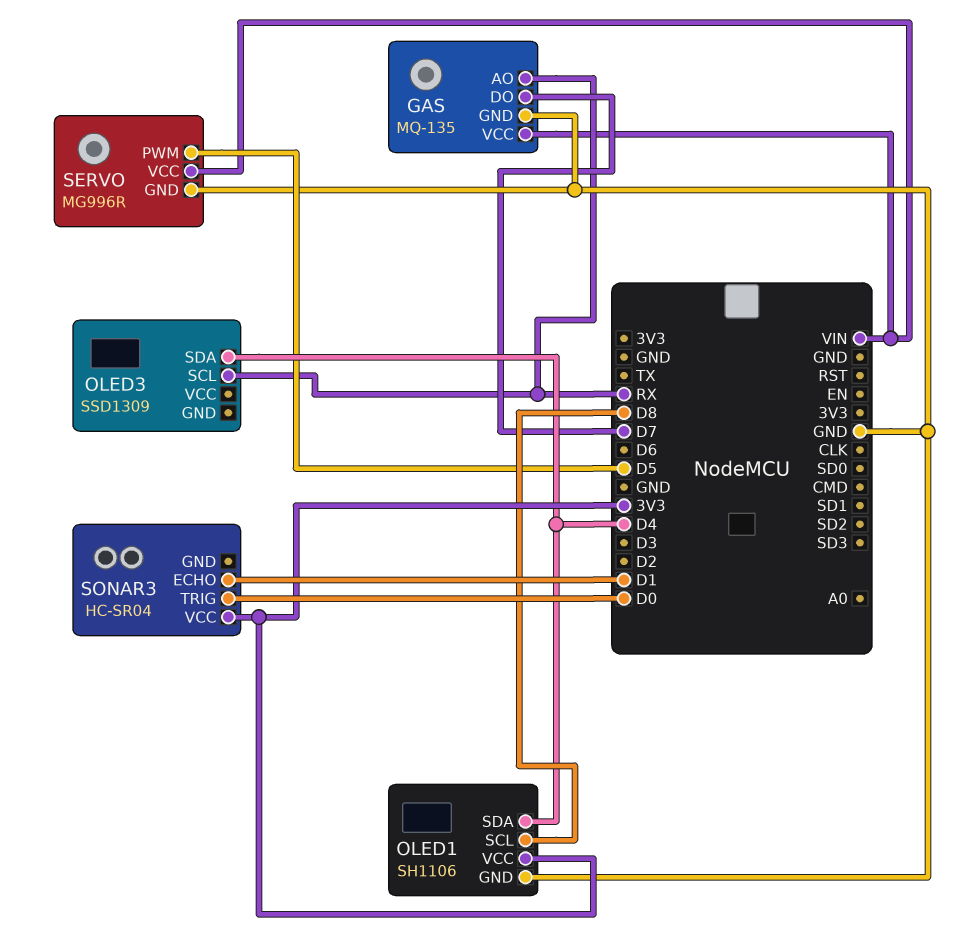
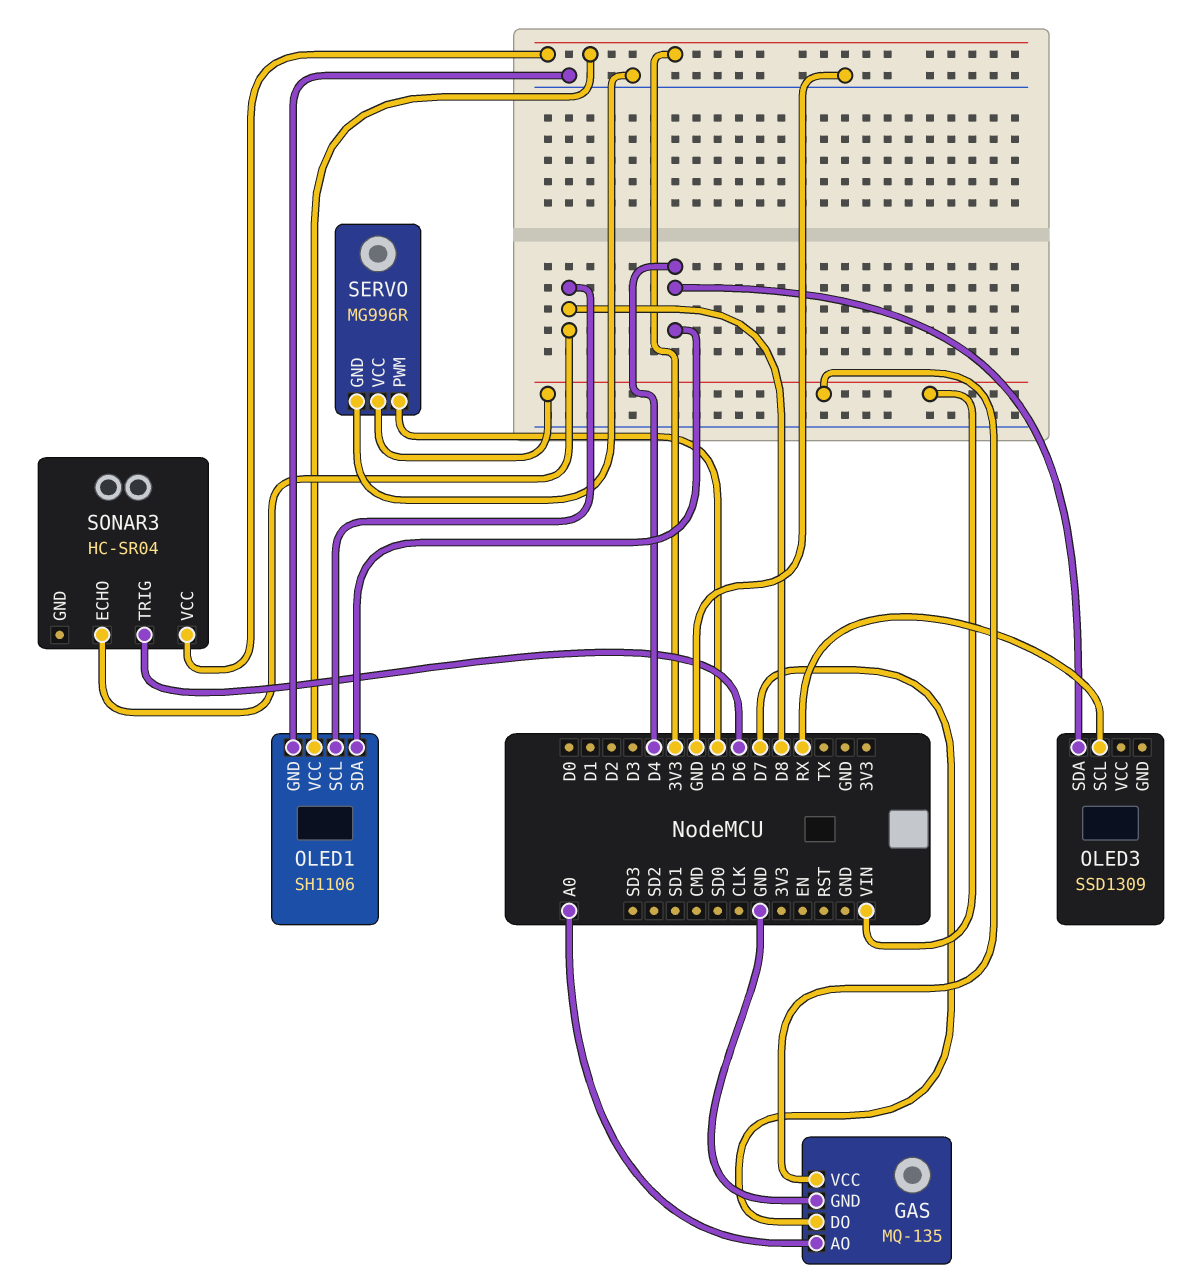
GAS pin AO: RX -> A0
SONAR3 pin ECHO: D1 -> D8
SONAR3 pin TRIG: D0 -> D6

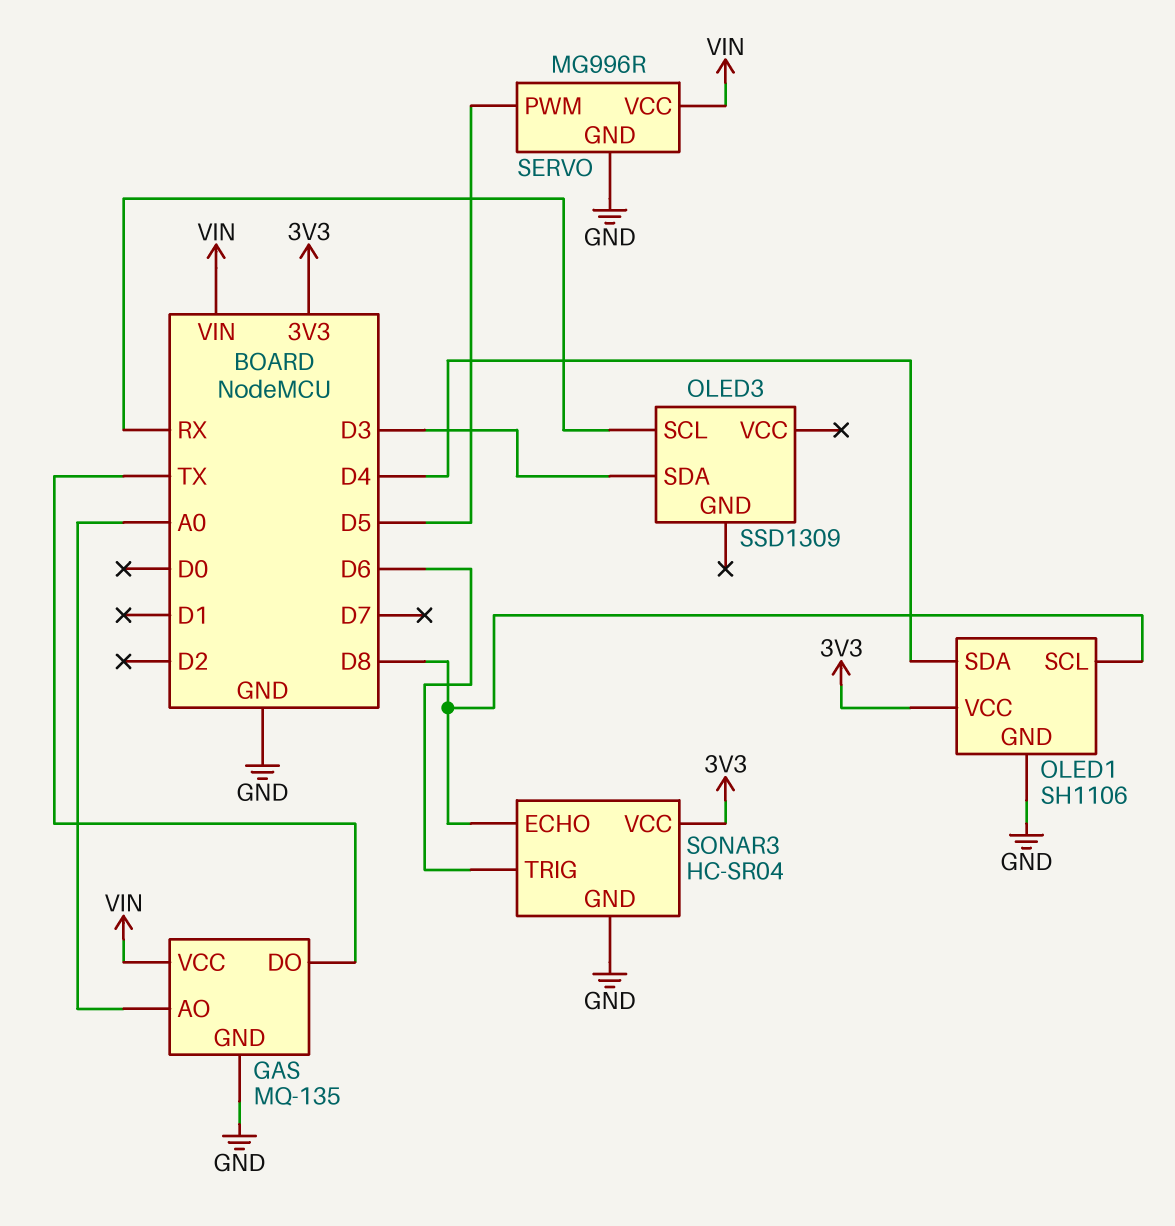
GAS pin DO: D7 -> TX
OLED3 pin SDA: D4 -> D3
SONAR3 pin GND: none -> GND

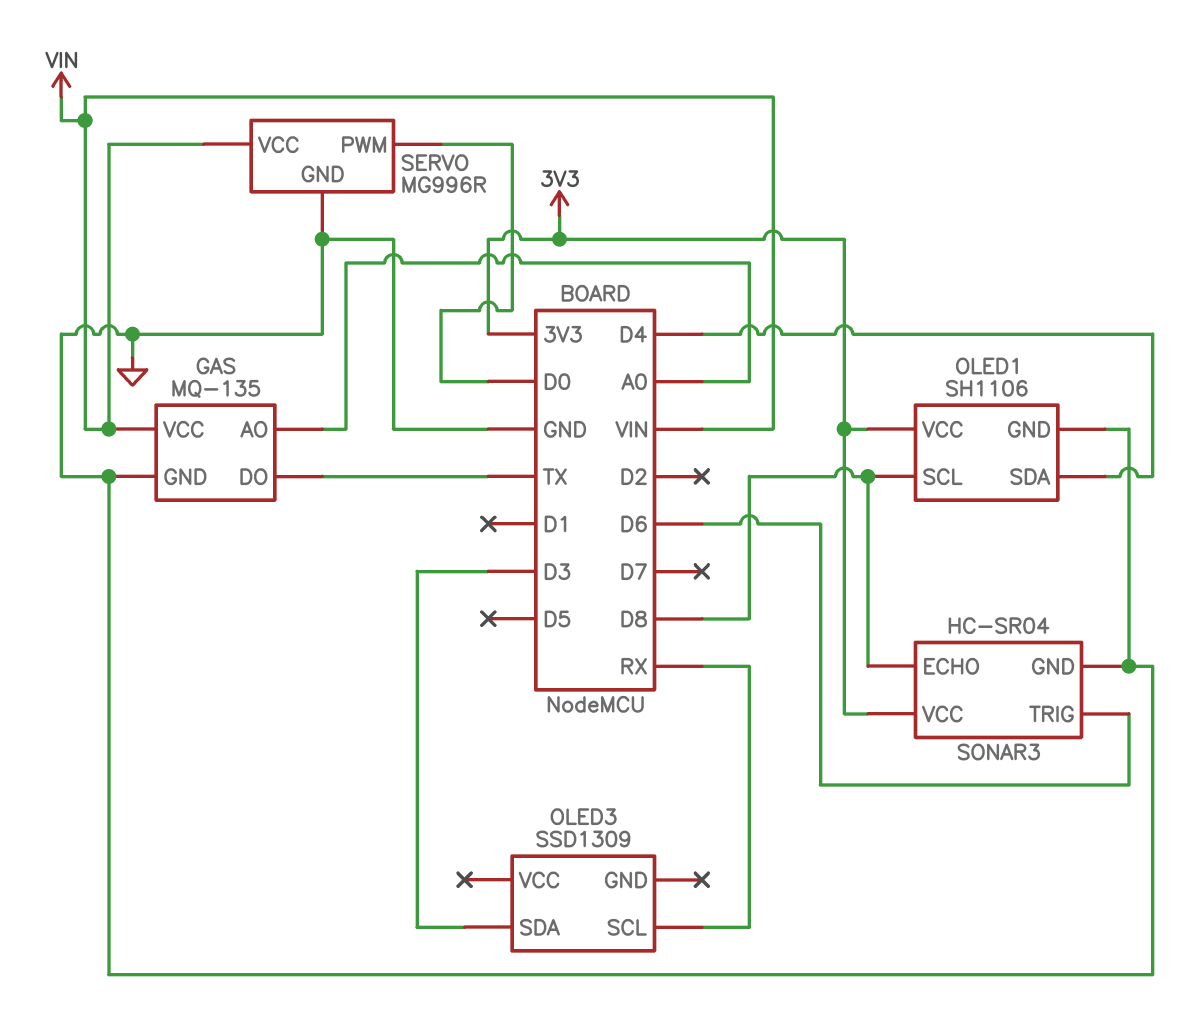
SERVO pin PWM: D5 -> D0

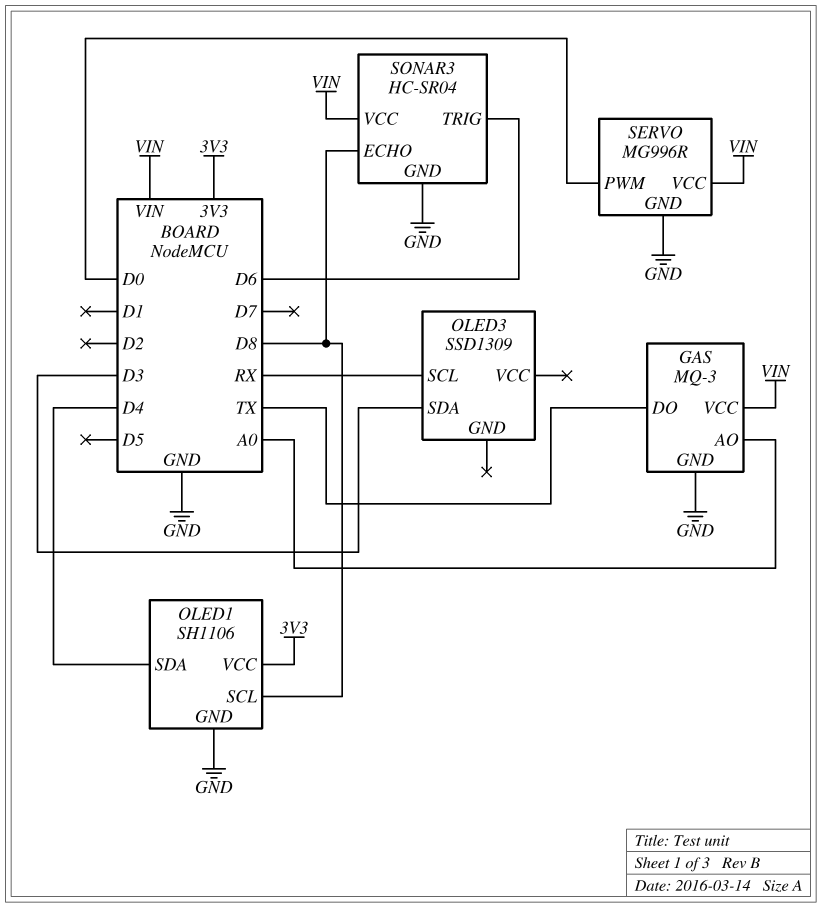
GAS: MQ-135 -> MQ-3
SONAR3 pin VCC: 3V3 -> VIN

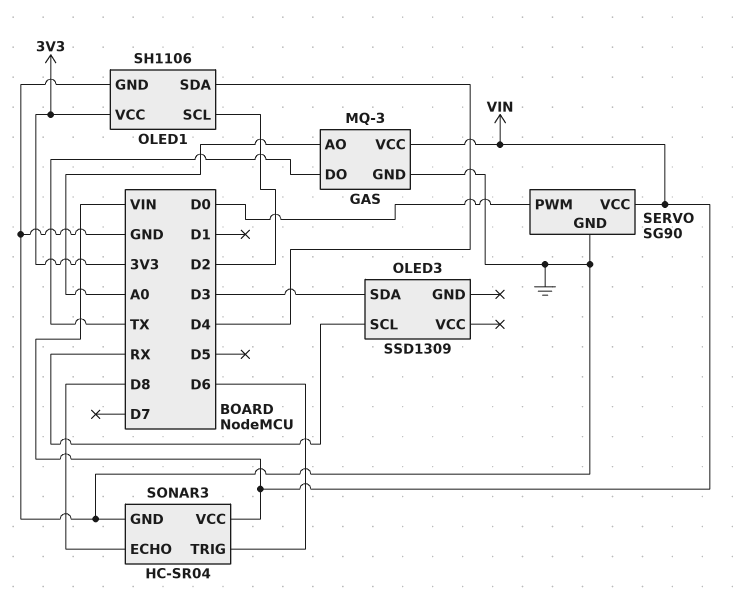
OLED1 pin SCL: D8 -> D2
SERVO: MG996R -> SG90

